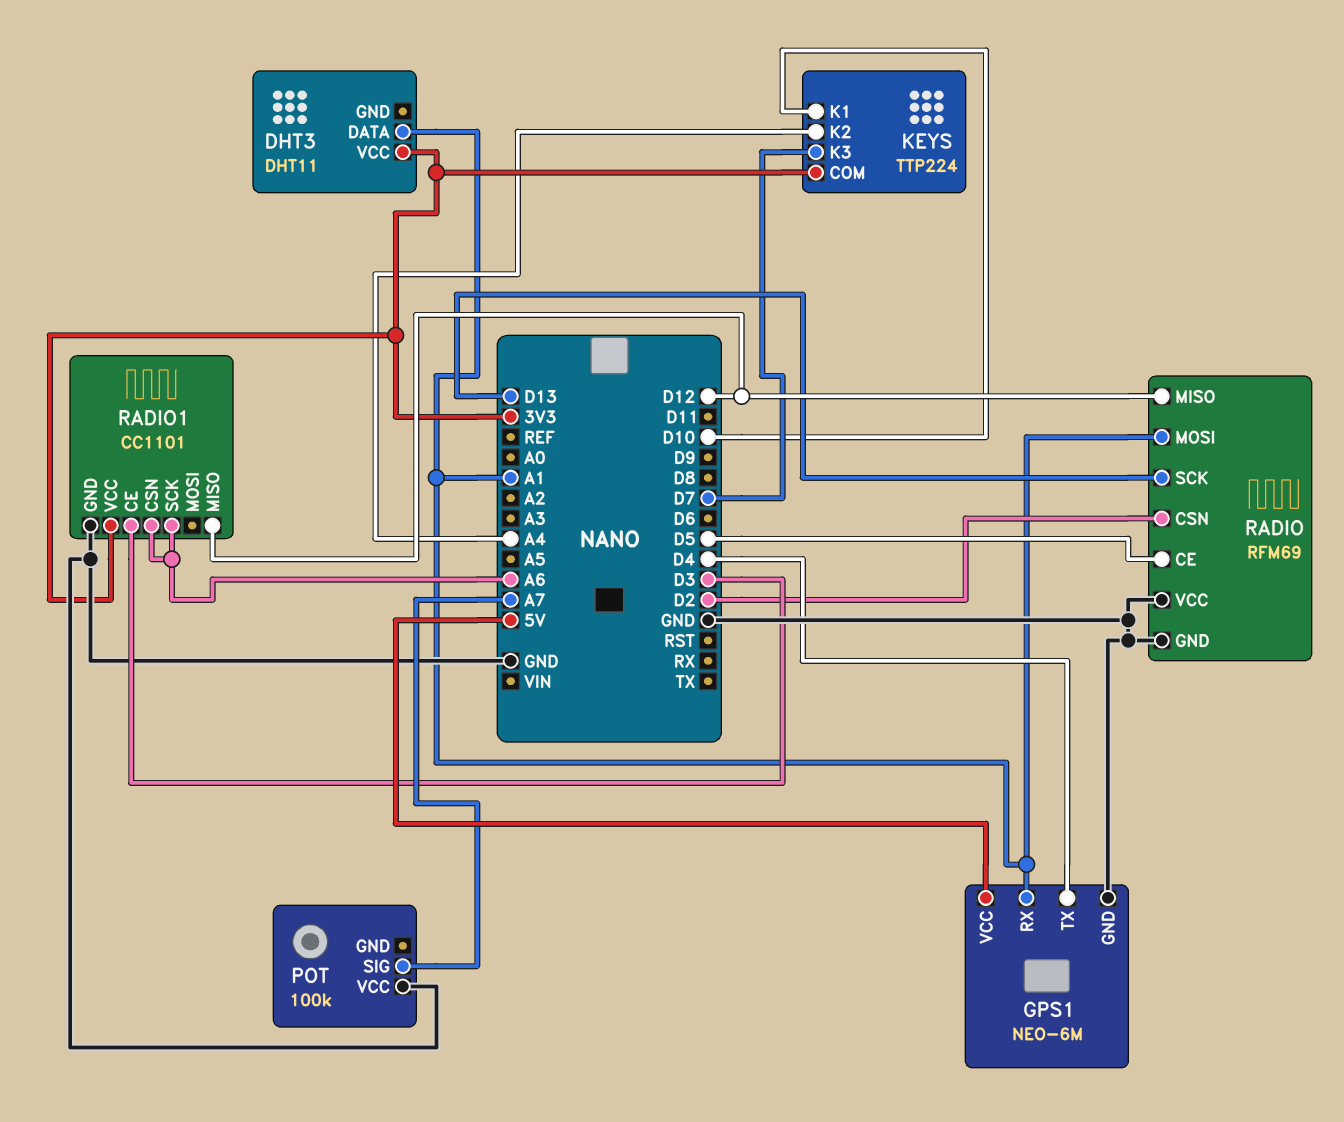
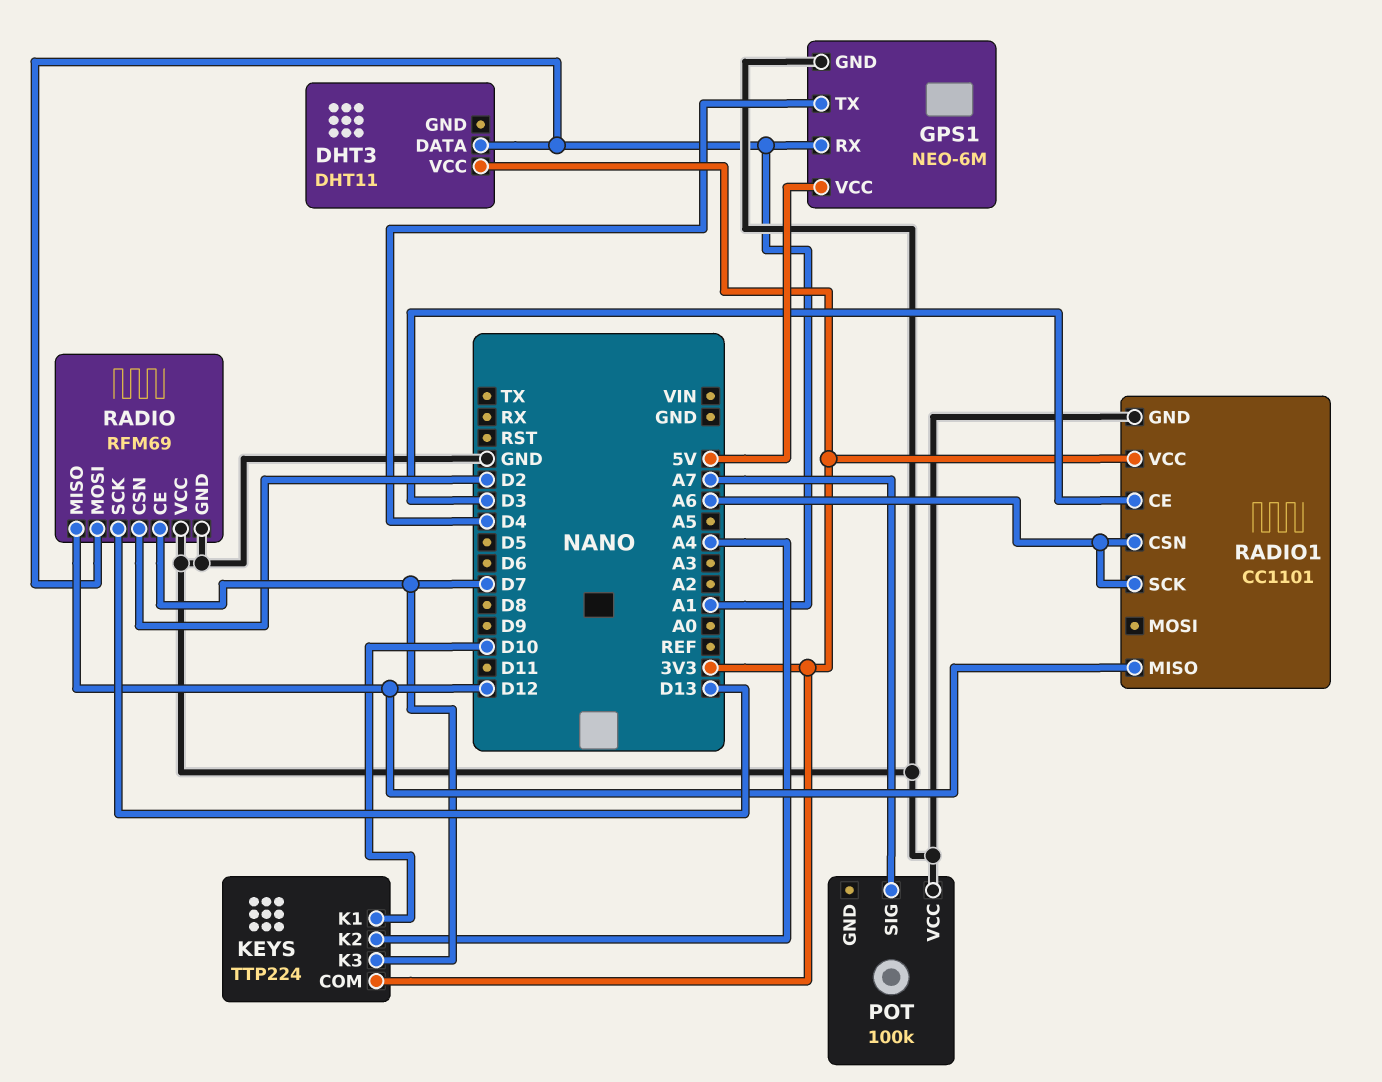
RADIO pin CE: D5 -> D7

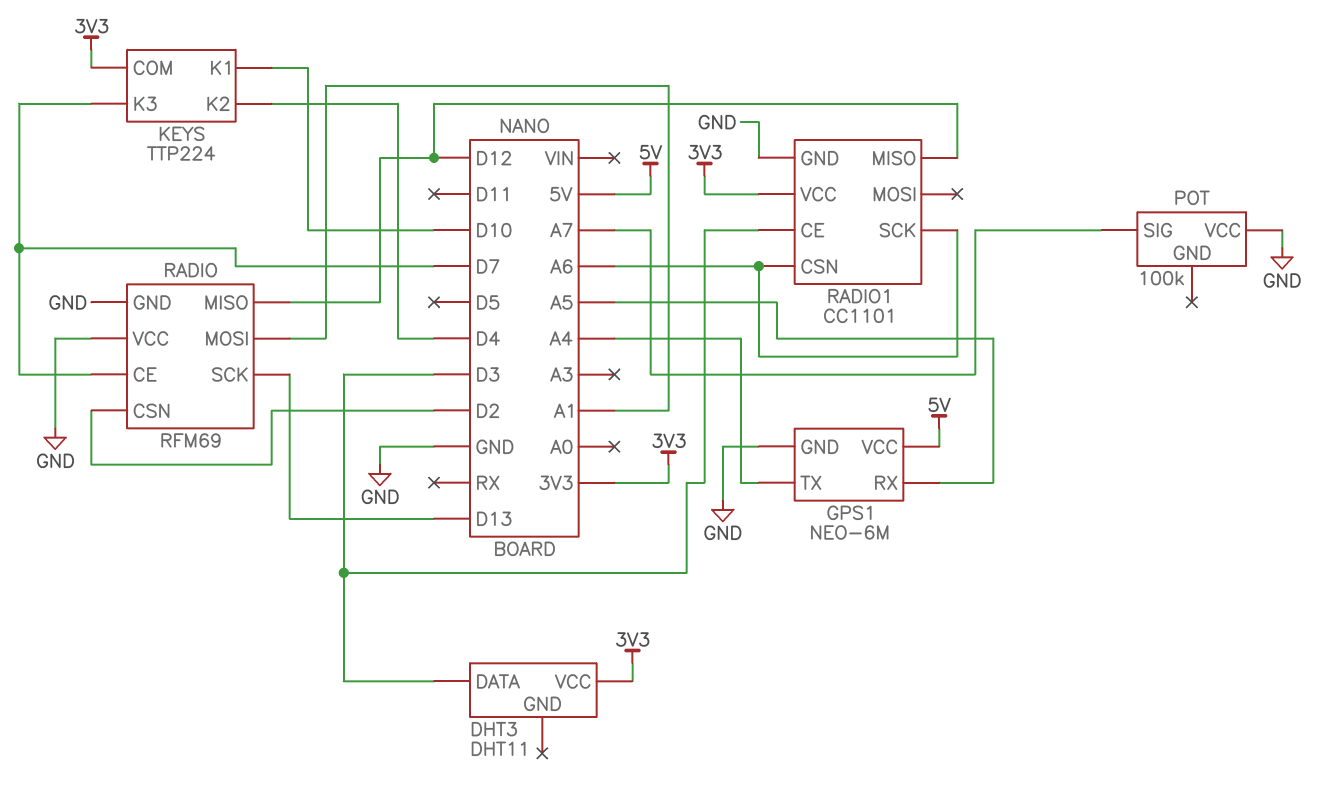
DHT3 pin DATA: A1 -> D3
GPS1 pin RX: A1 -> A5
GPS1 pin TX: D4 -> A4
KEYS pin K2: A4 -> D4

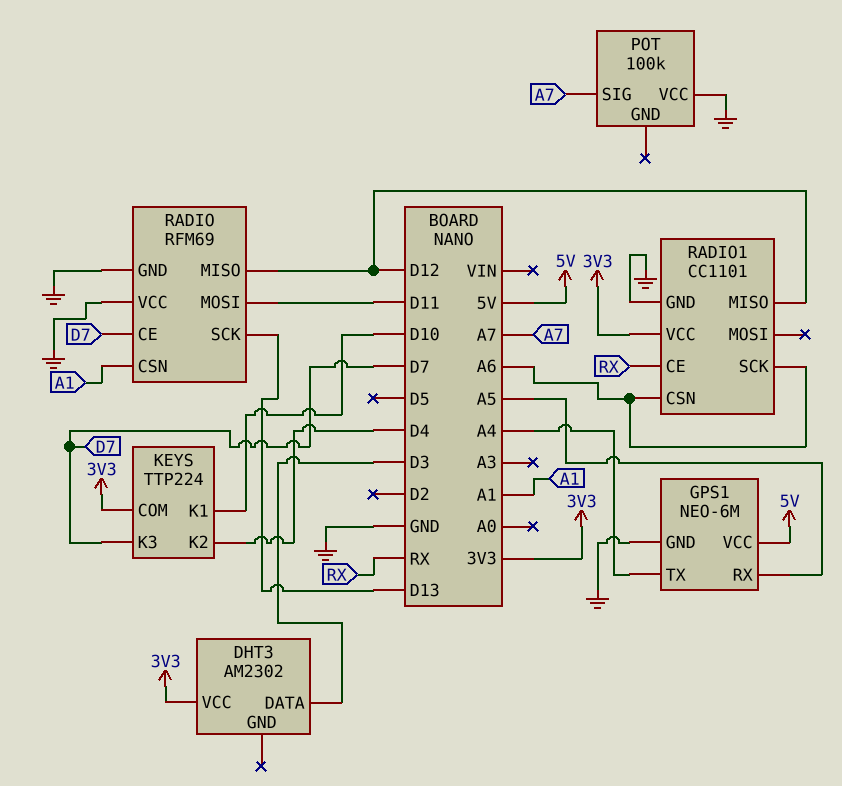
DHT3: DHT11 -> AM2302
RADIO pin CSN: D2 -> A1
RADIO pin MOSI: A1 -> D11
RADIO1 pin CE: D3 -> RX

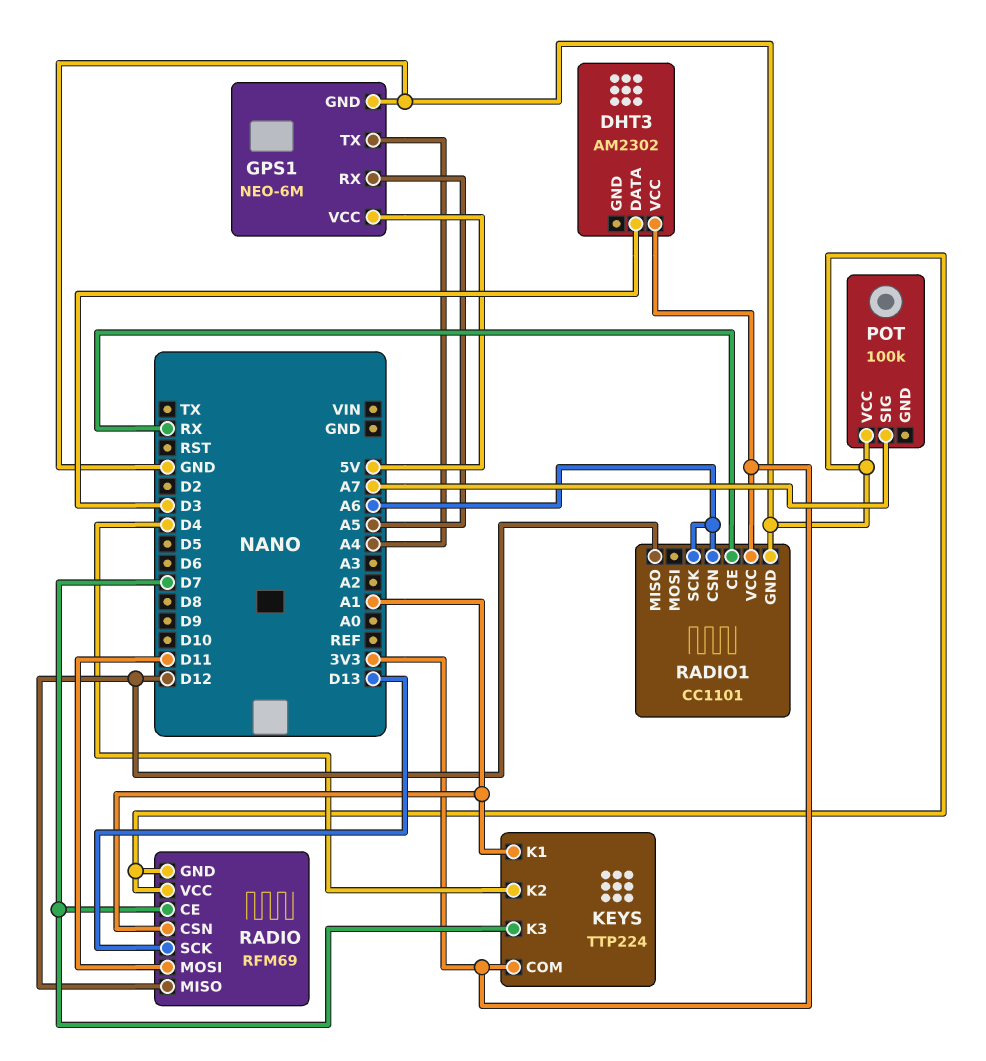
KEYS pin K1: D10 -> A1

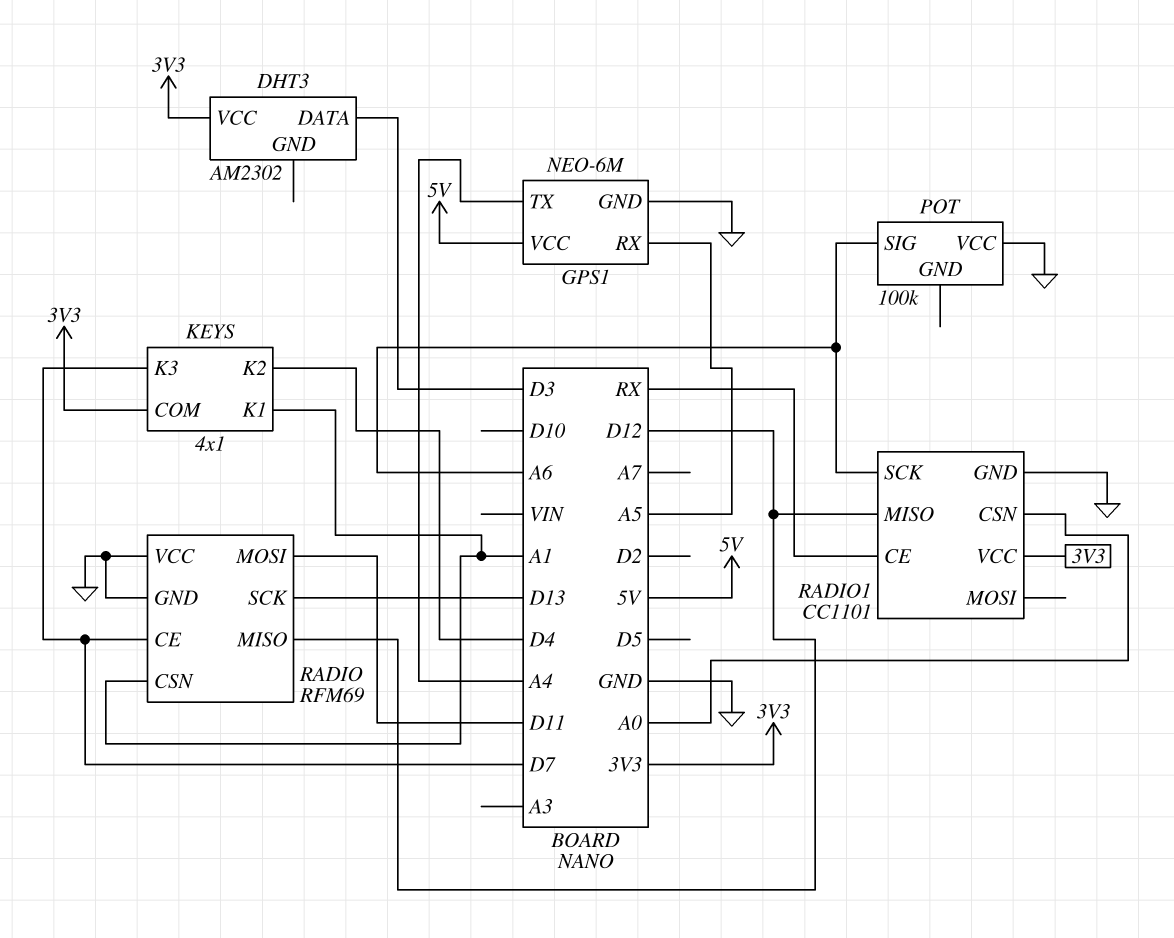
KEYS: TTP224 -> 4x1
POT pin SIG: A7 -> A6
RADIO1 pin CSN: A6 -> A0

